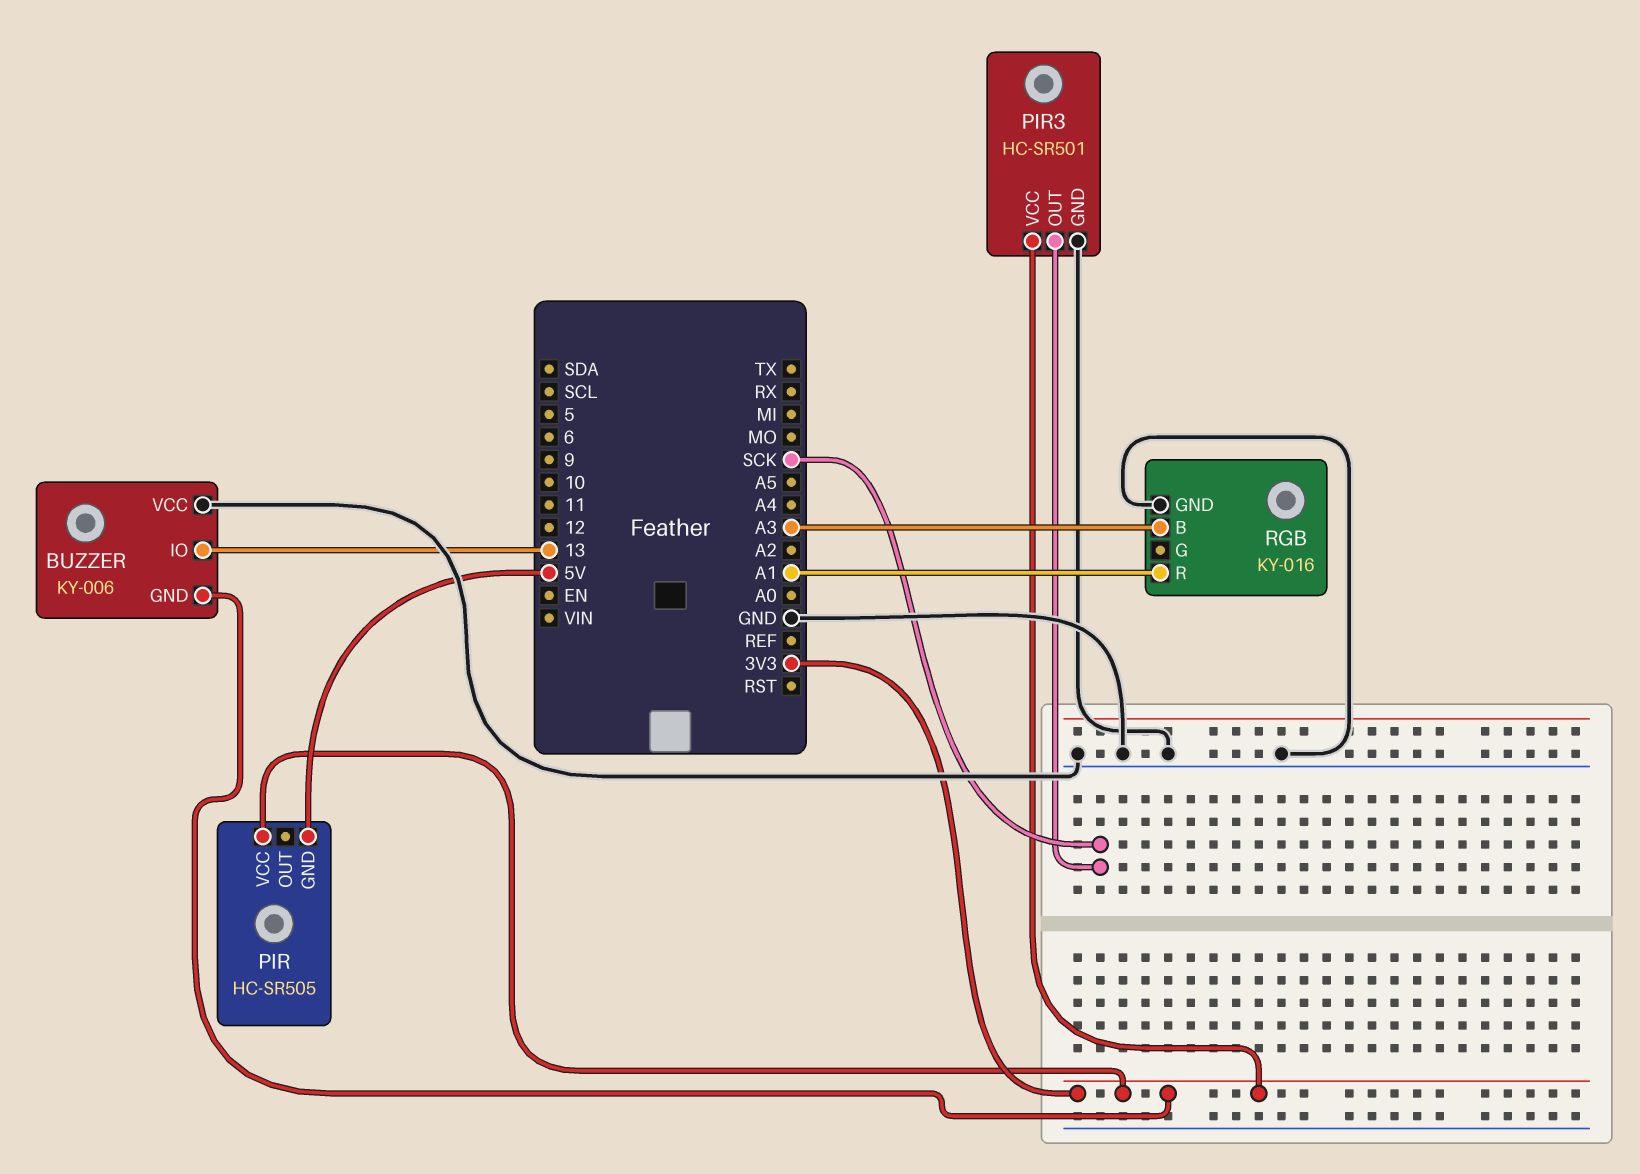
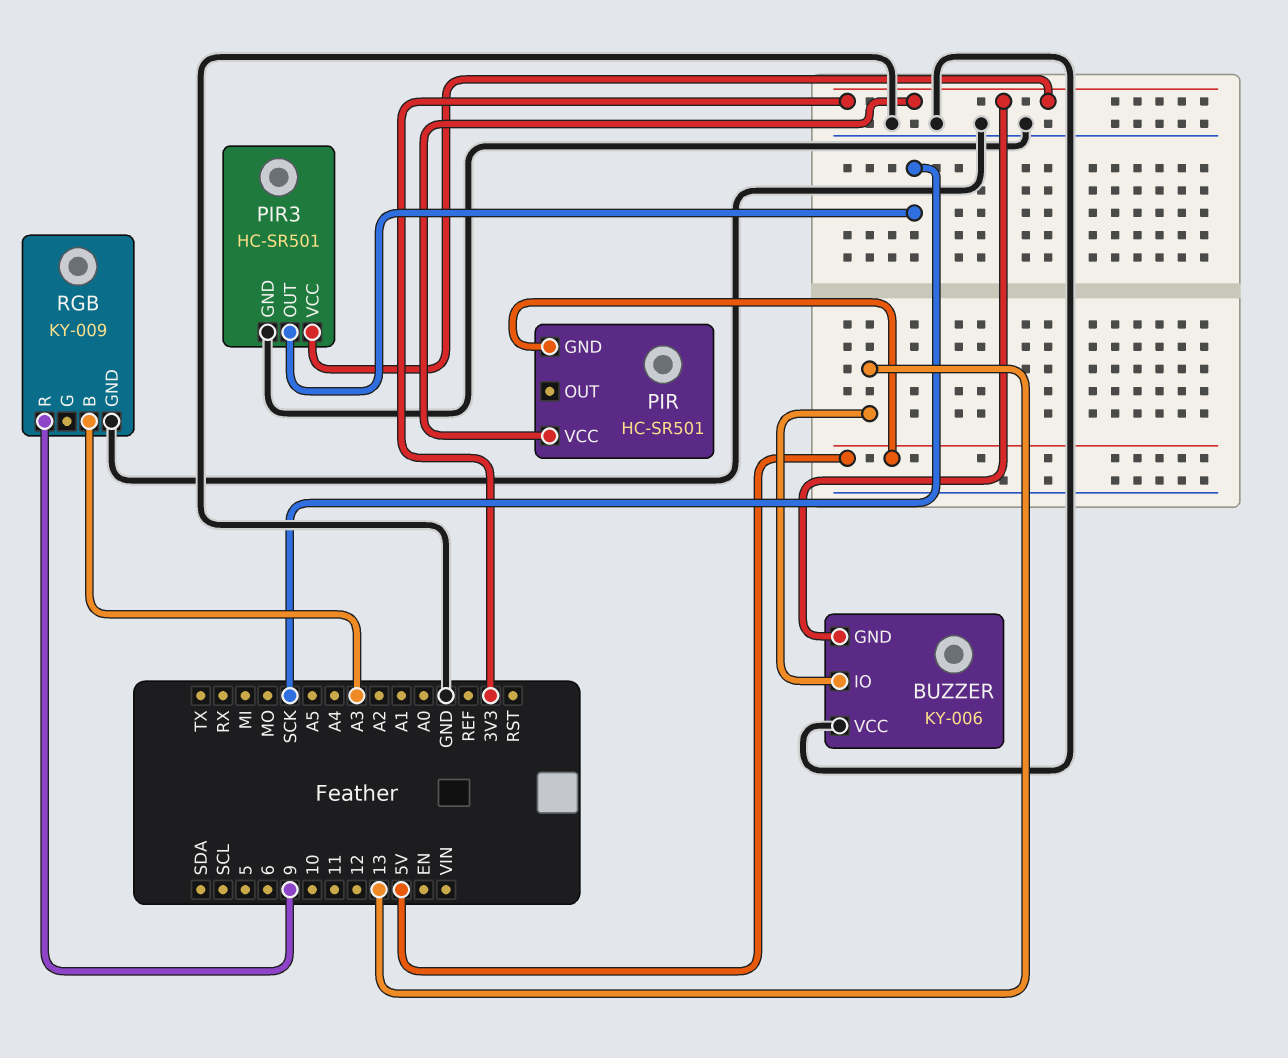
PIR: HC-SR505 -> HC-SR501
RGB: KY-016 -> KY-009
RGB pin R: A1 -> 9

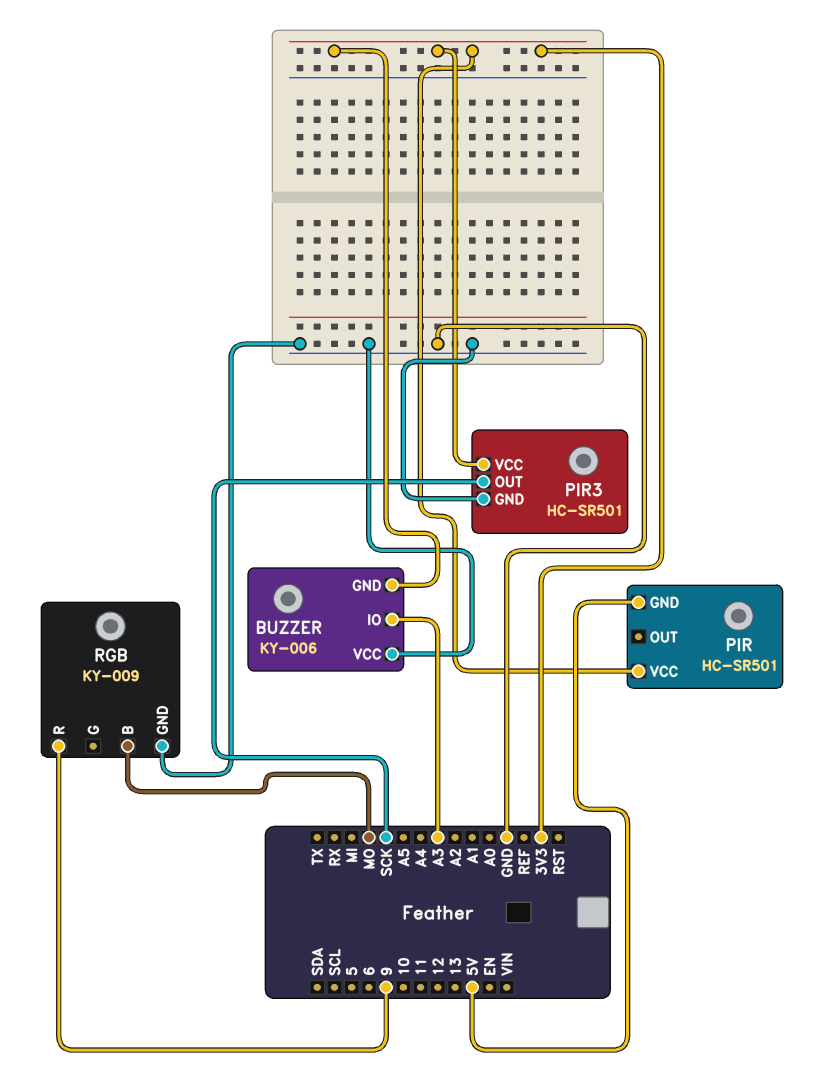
BUZZER pin IO: 13 -> A3
RGB pin B: A3 -> MO

